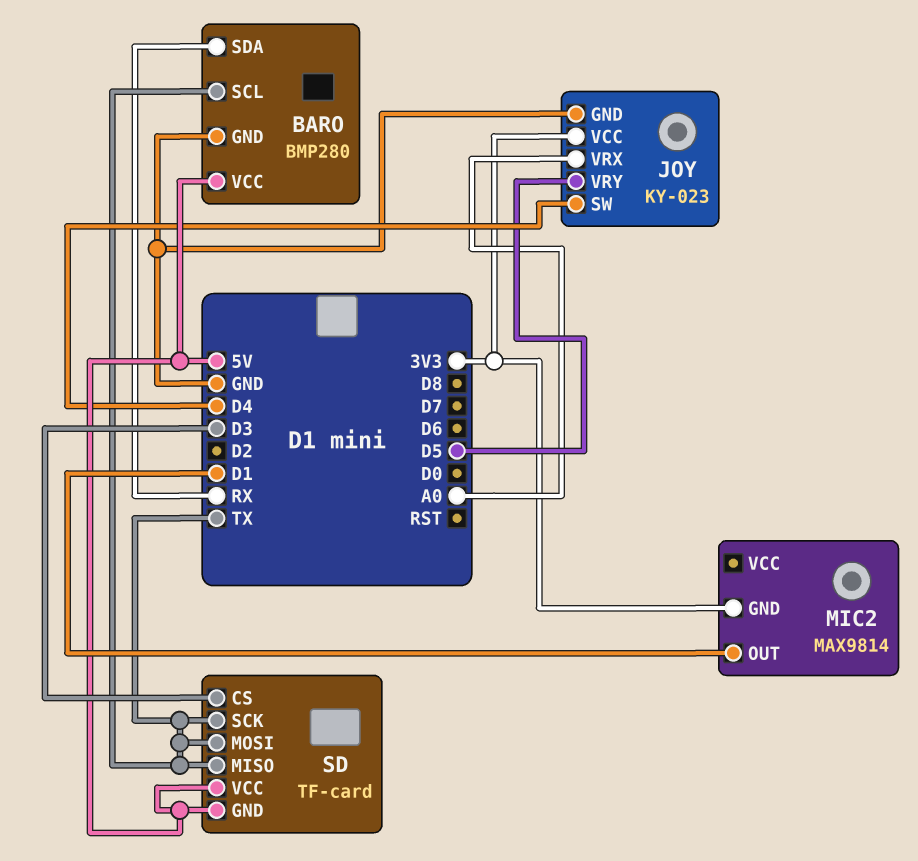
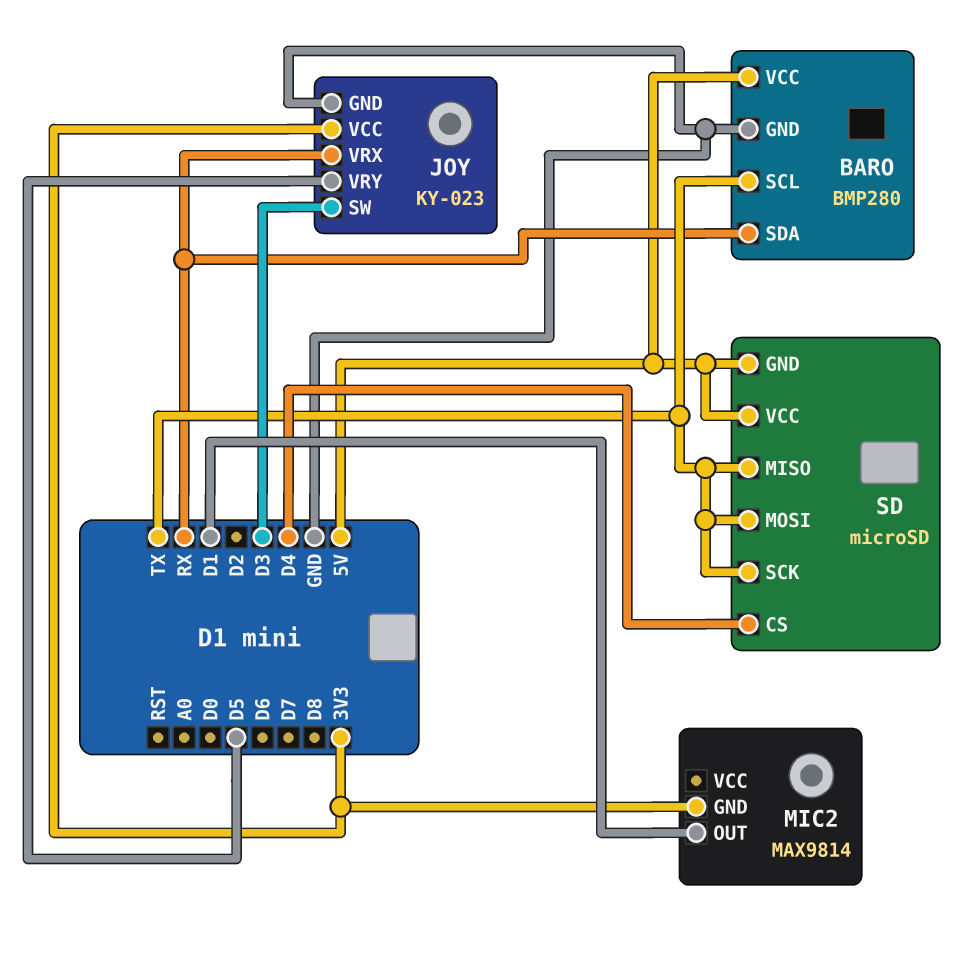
JOY pin SW: D4 -> D3
JOY pin VRX: A0 -> RX
SD: TF-card -> microSD
SD pin CS: D3 -> D4

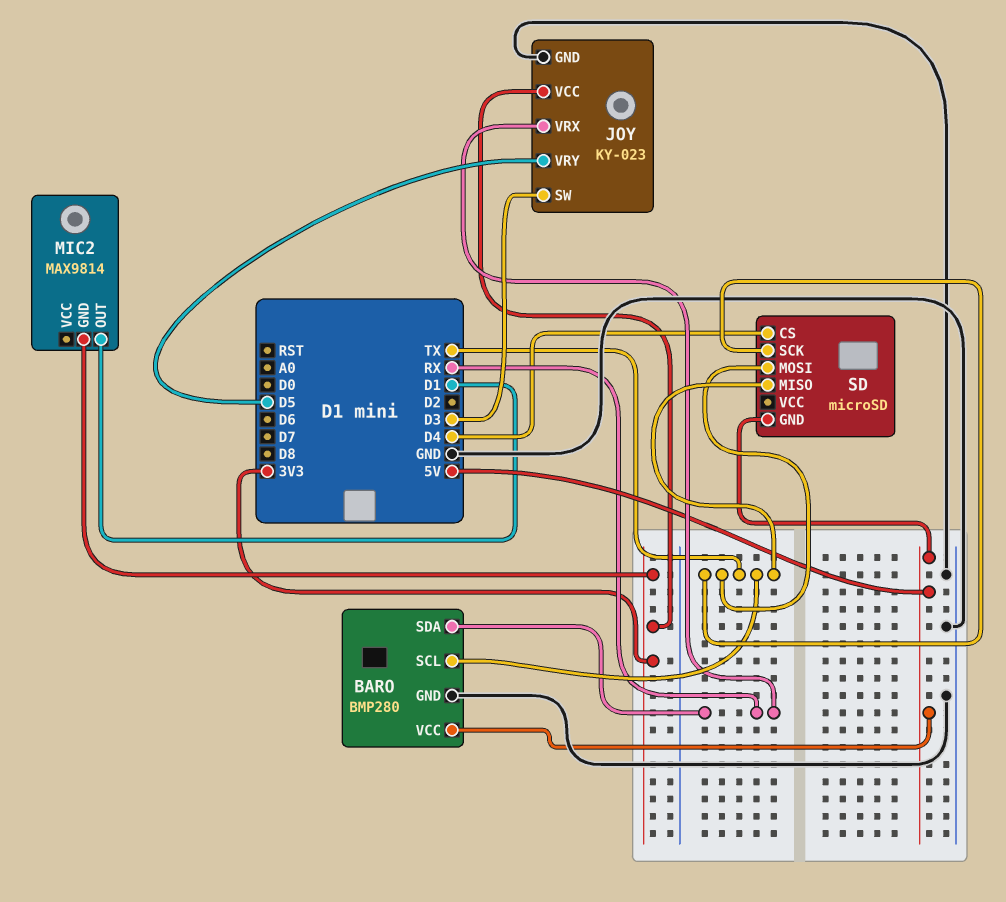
SD pin VCC: 5V -> none

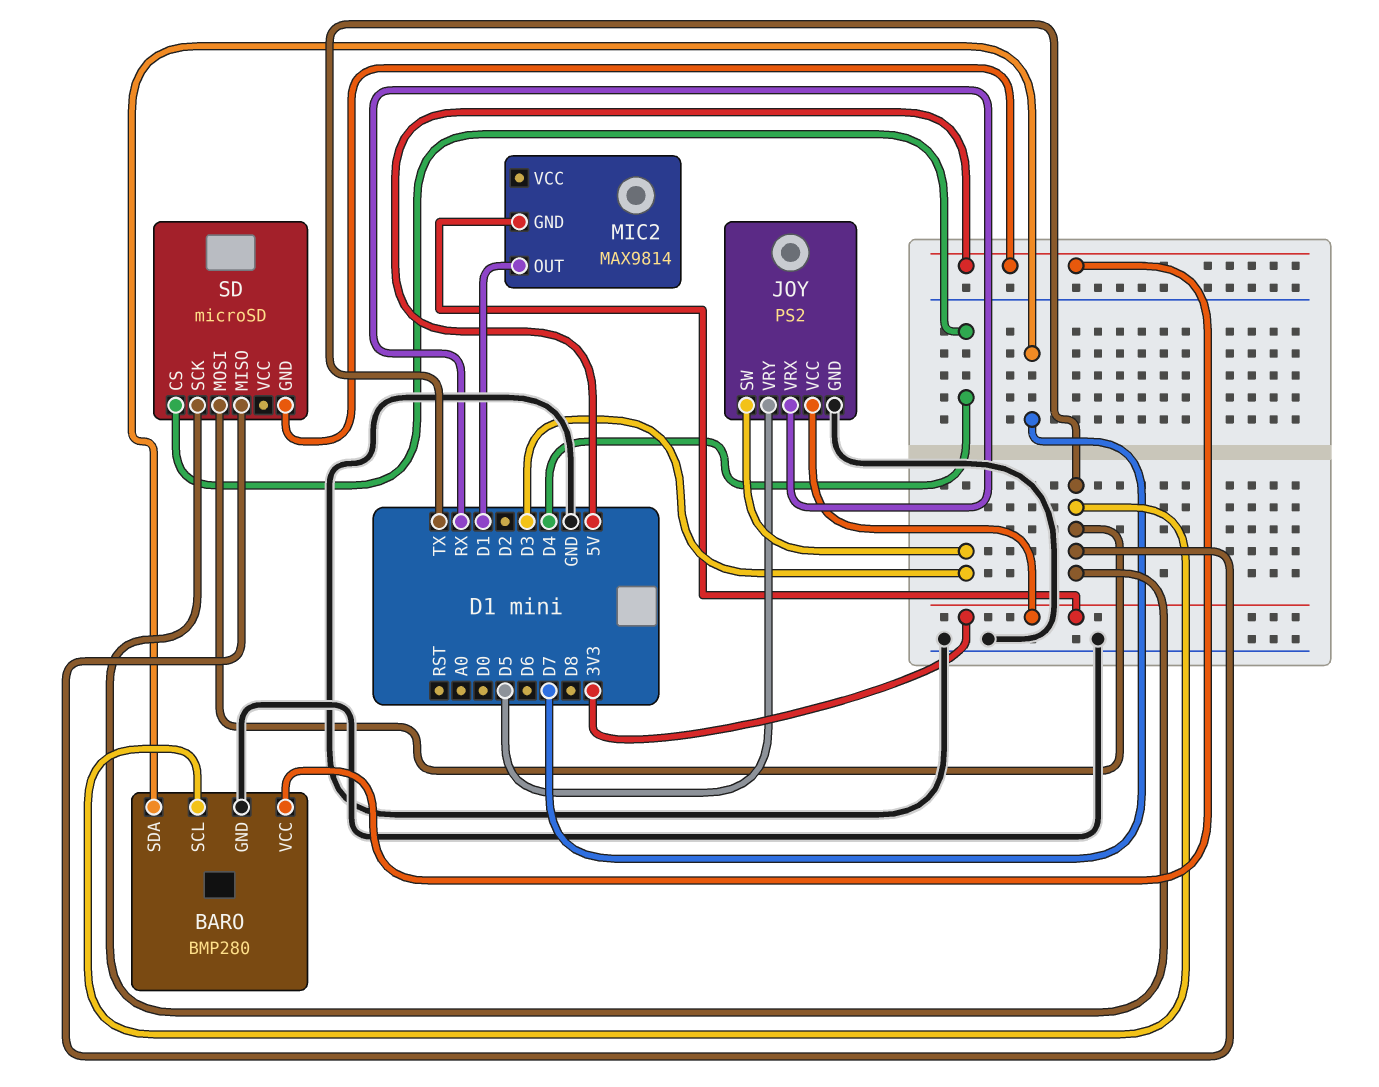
BARO pin SDA: RX -> D7
JOY: KY-023 -> PS2

